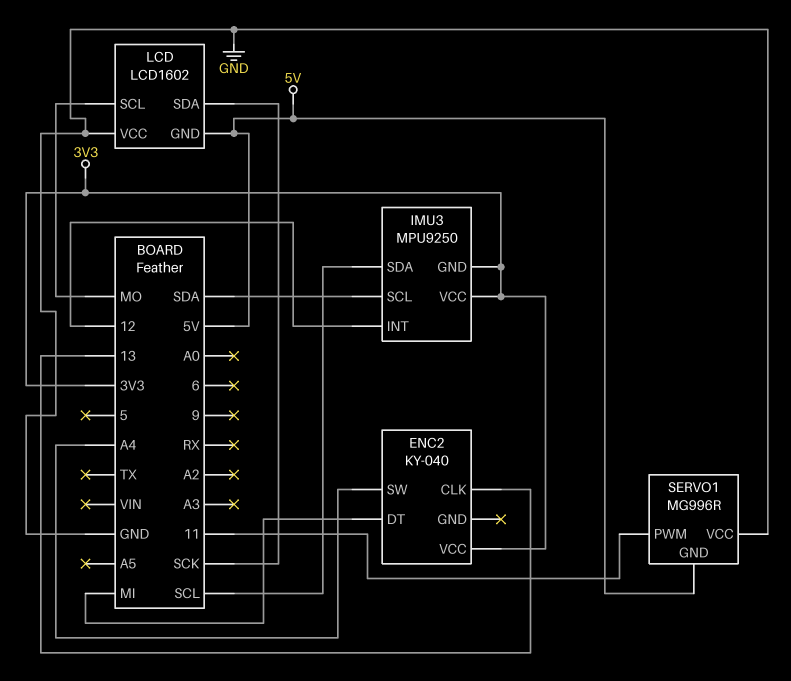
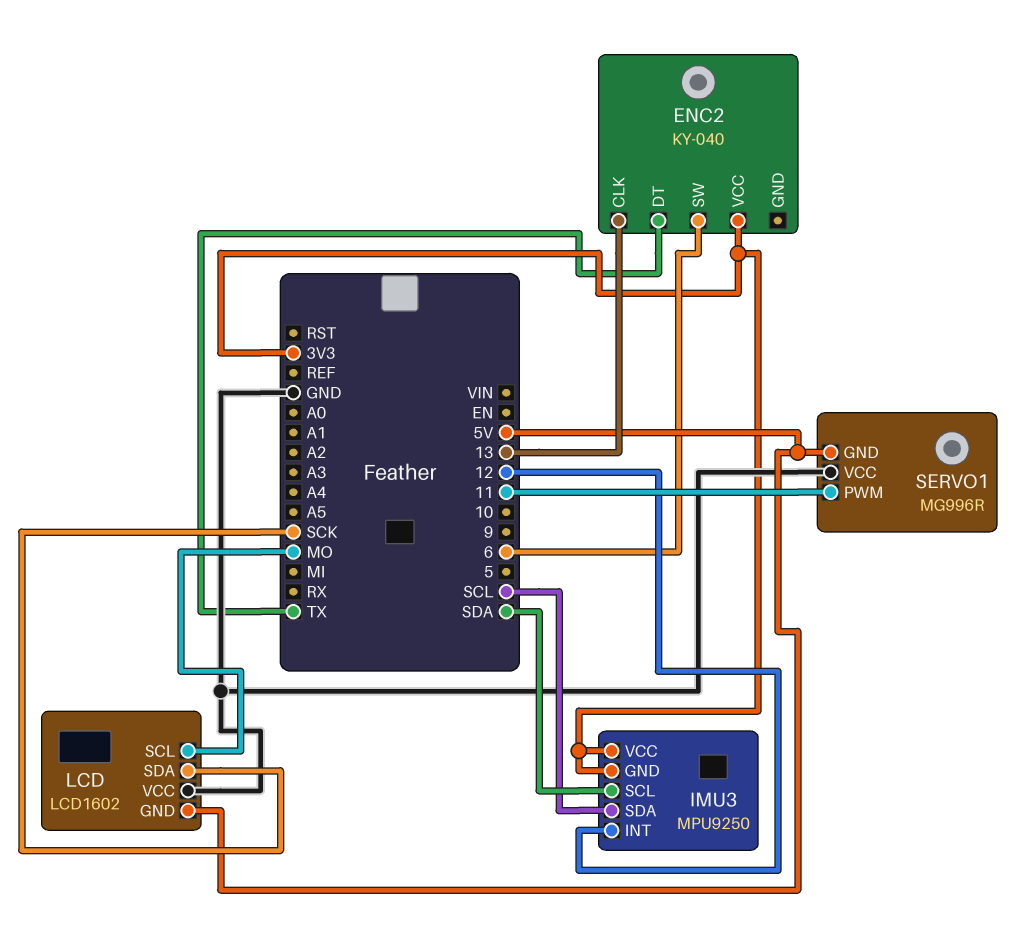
ENC2 pin DT: MI -> TX
ENC2 pin SW: A4 -> 6

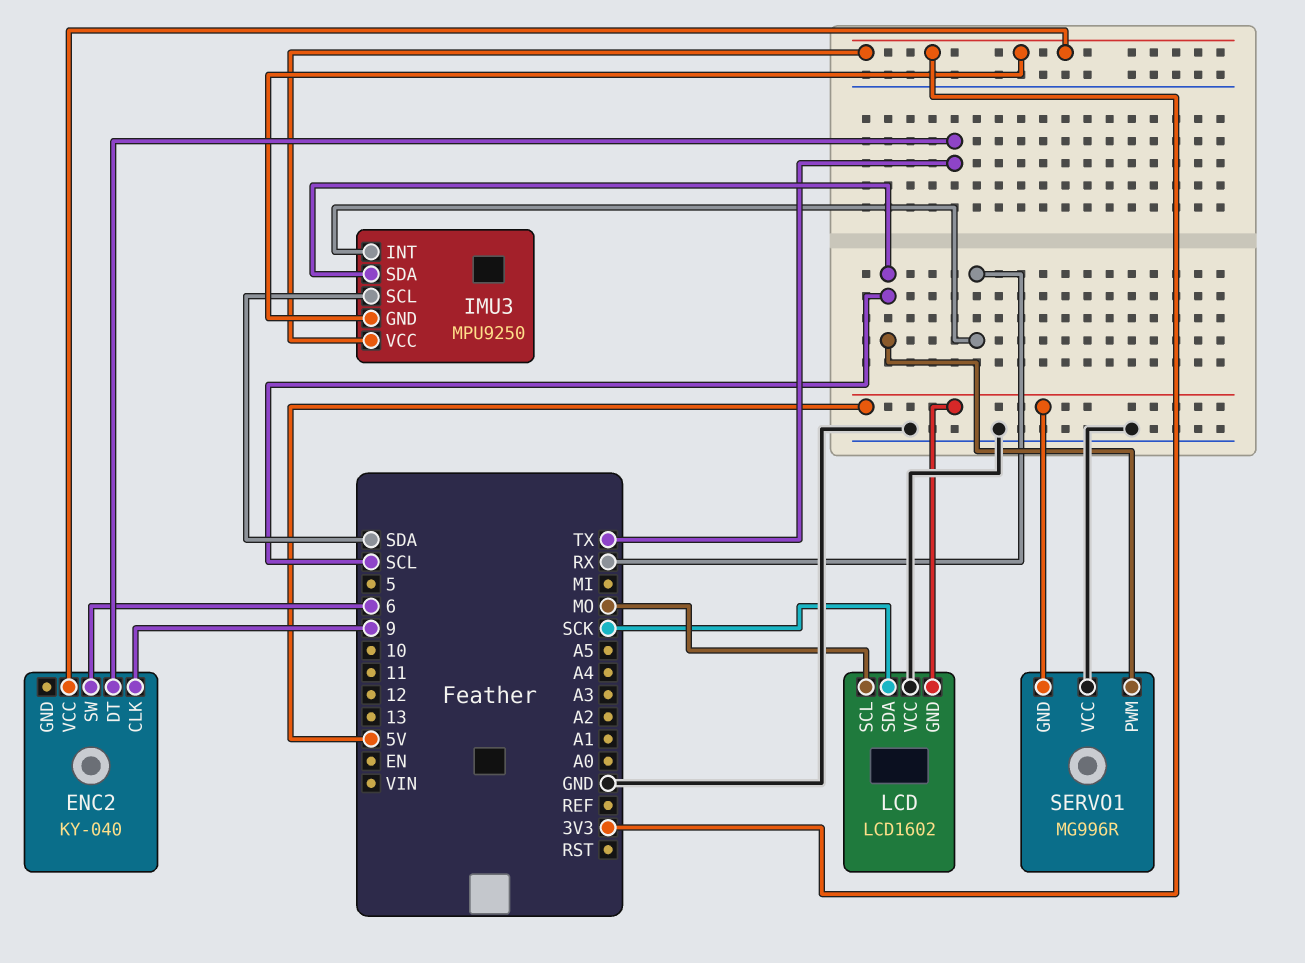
ENC2 pin CLK: 13 -> 9
IMU3 pin INT: 12 -> RX
SERVO1 pin PWM: 11 -> SCL

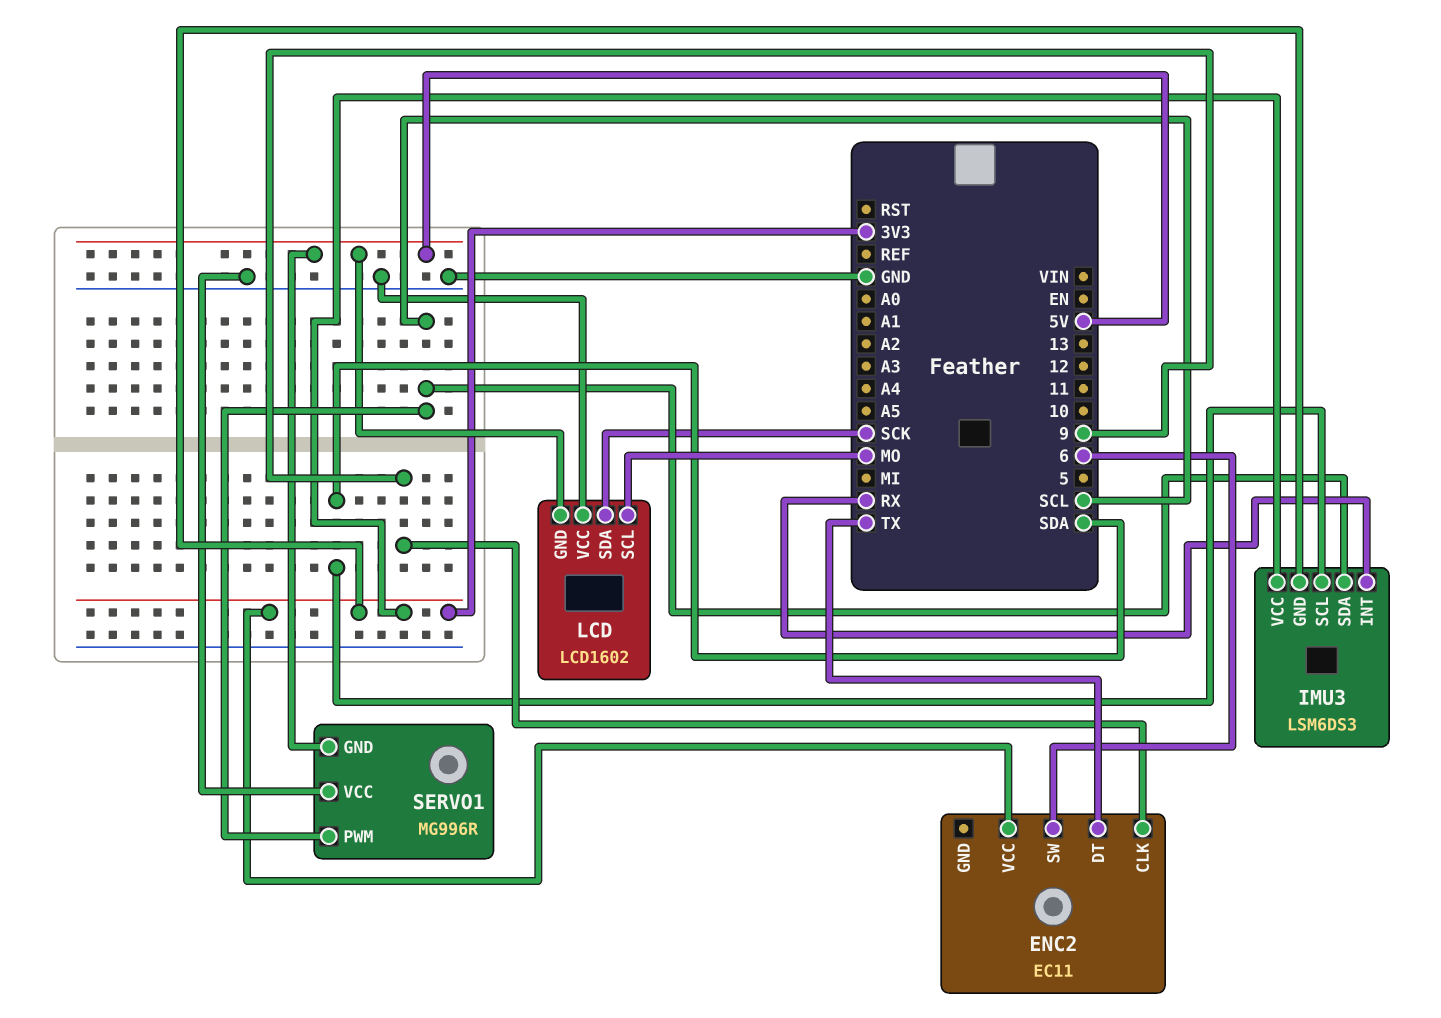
ENC2: KY-040 -> EC11
IMU3: MPU9250 -> LSM6DS3

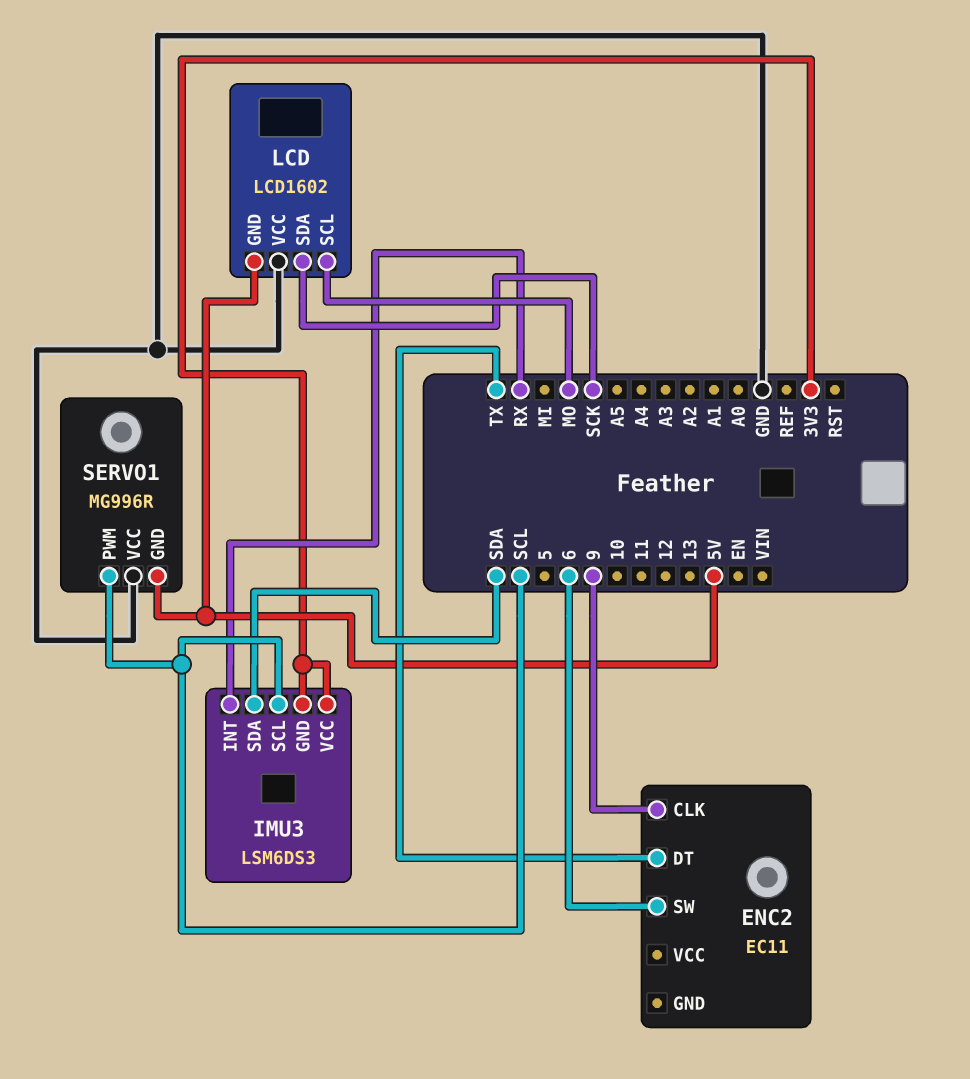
ENC2 pin VCC: 3V3 -> none
IMU3 pin SCL: SDA -> SCL
IMU3 pin SDA: SCL -> SDA

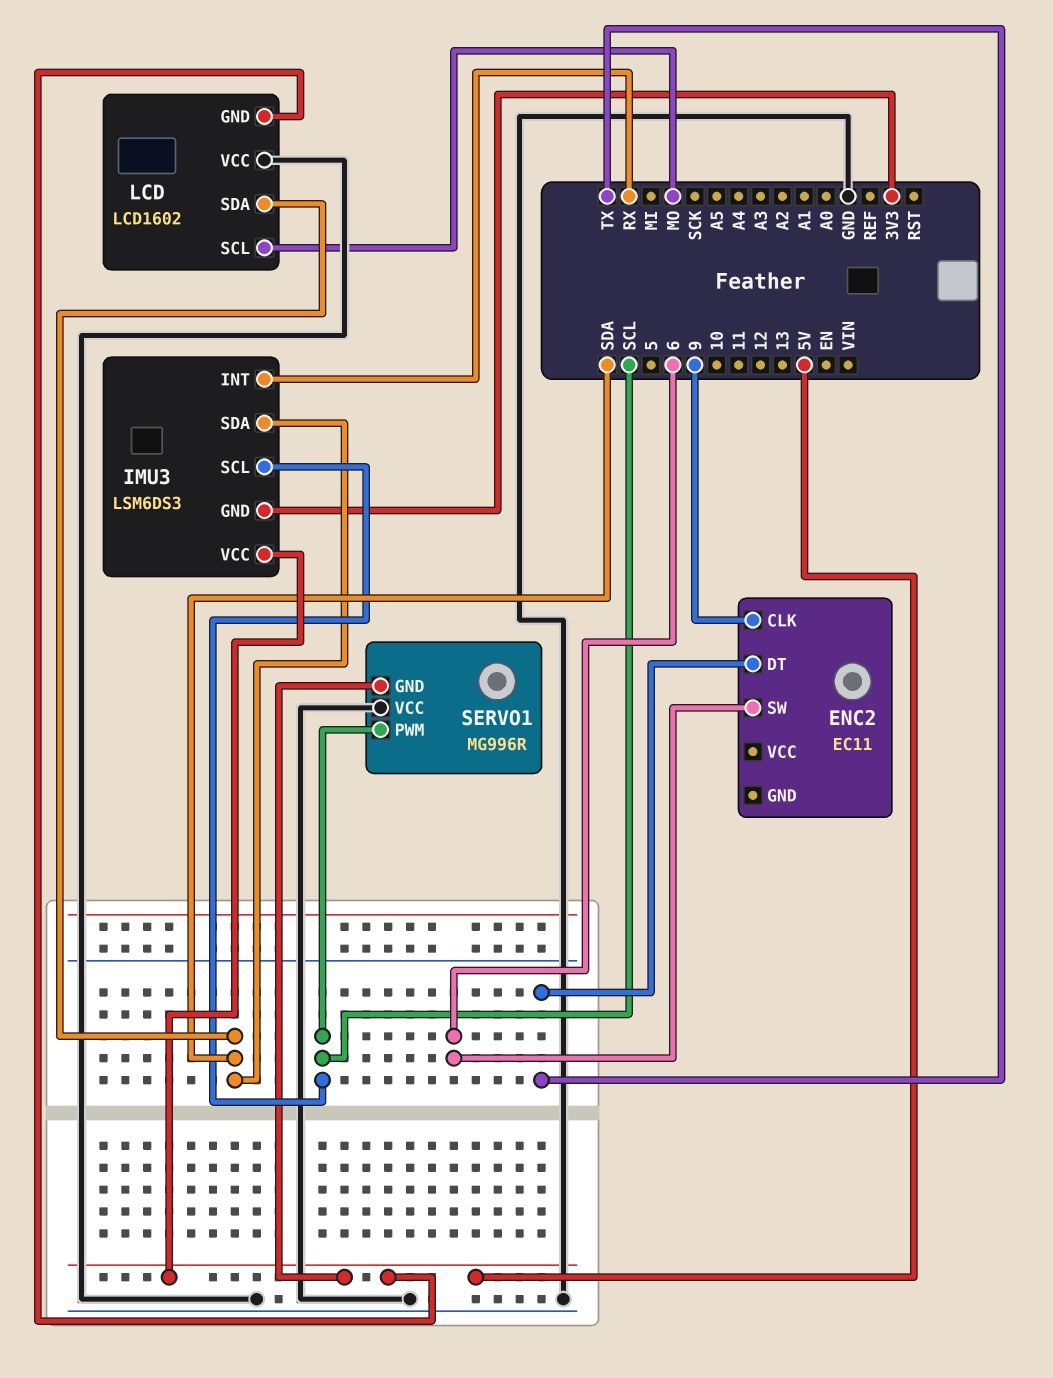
IMU3 pin VCC: 3V3 -> 5V
LCD pin SDA: SCK -> SDA

